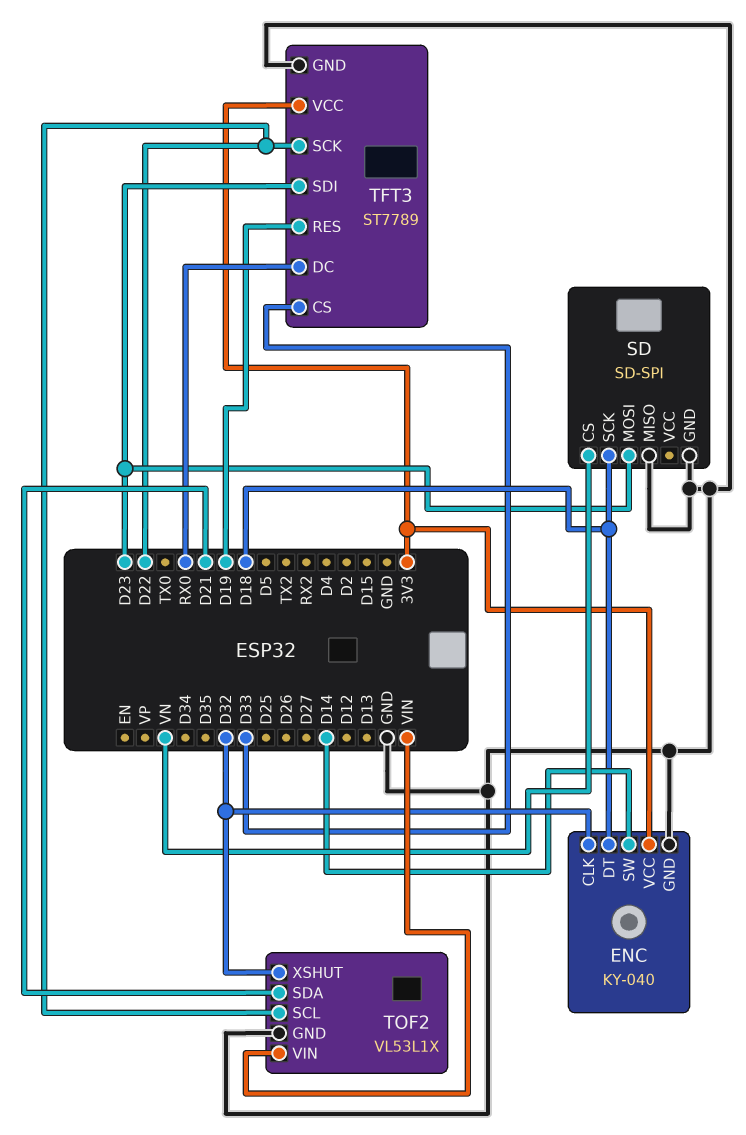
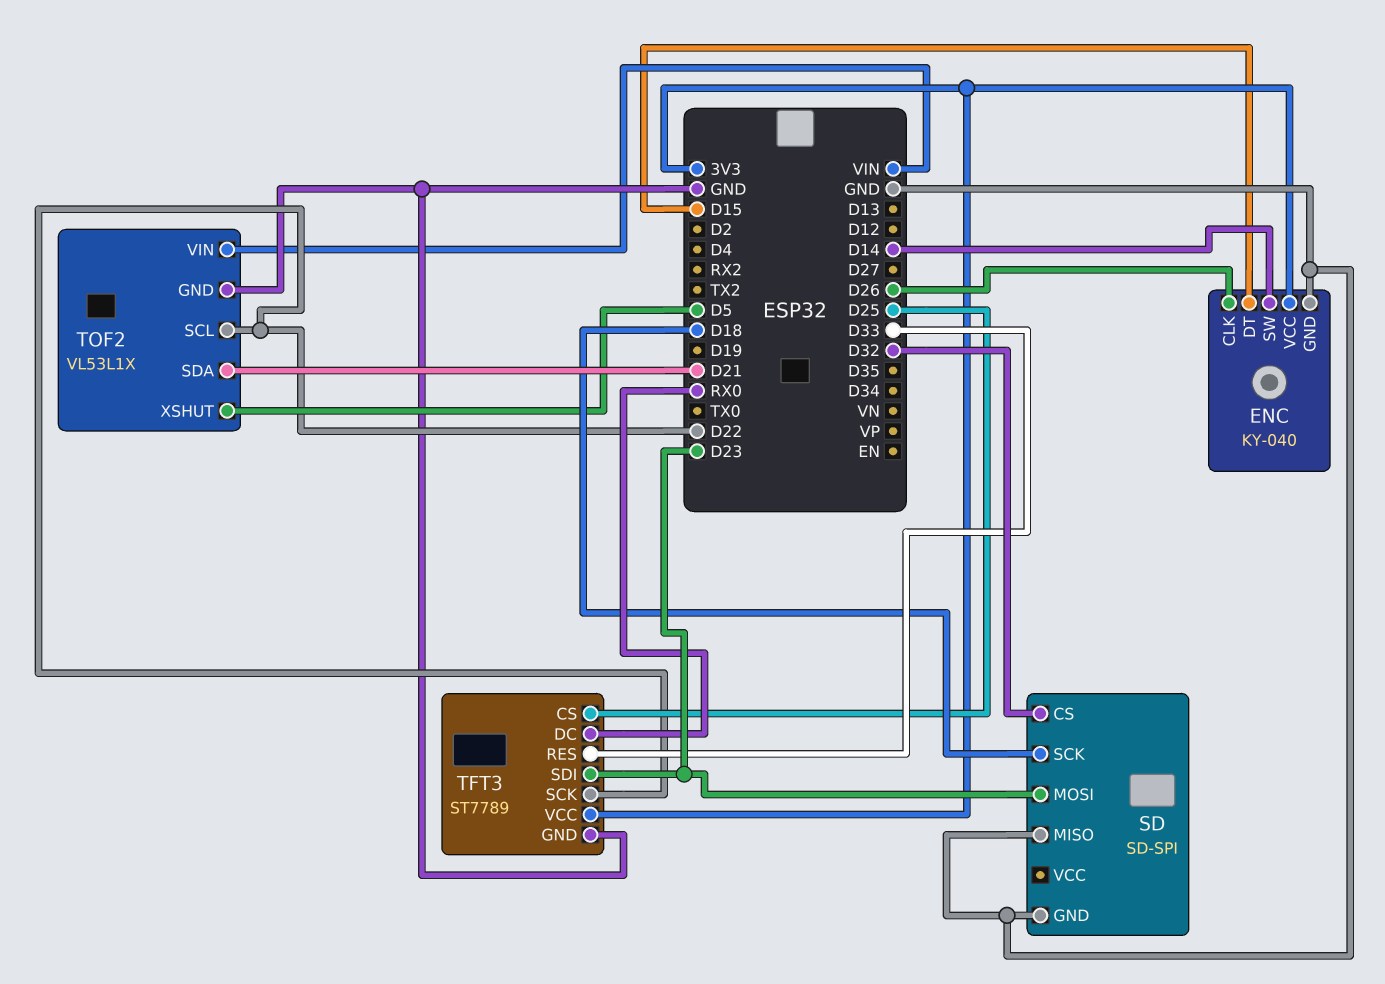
ENC pin CLK: D32 -> D26
ENC pin DT: D18 -> D15
SD pin CS: VN -> D32
TFT3 pin CS: D33 -> D25
TFT3 pin RES: D19 -> D33
TOF2 pin XSHUT: D32 -> D5

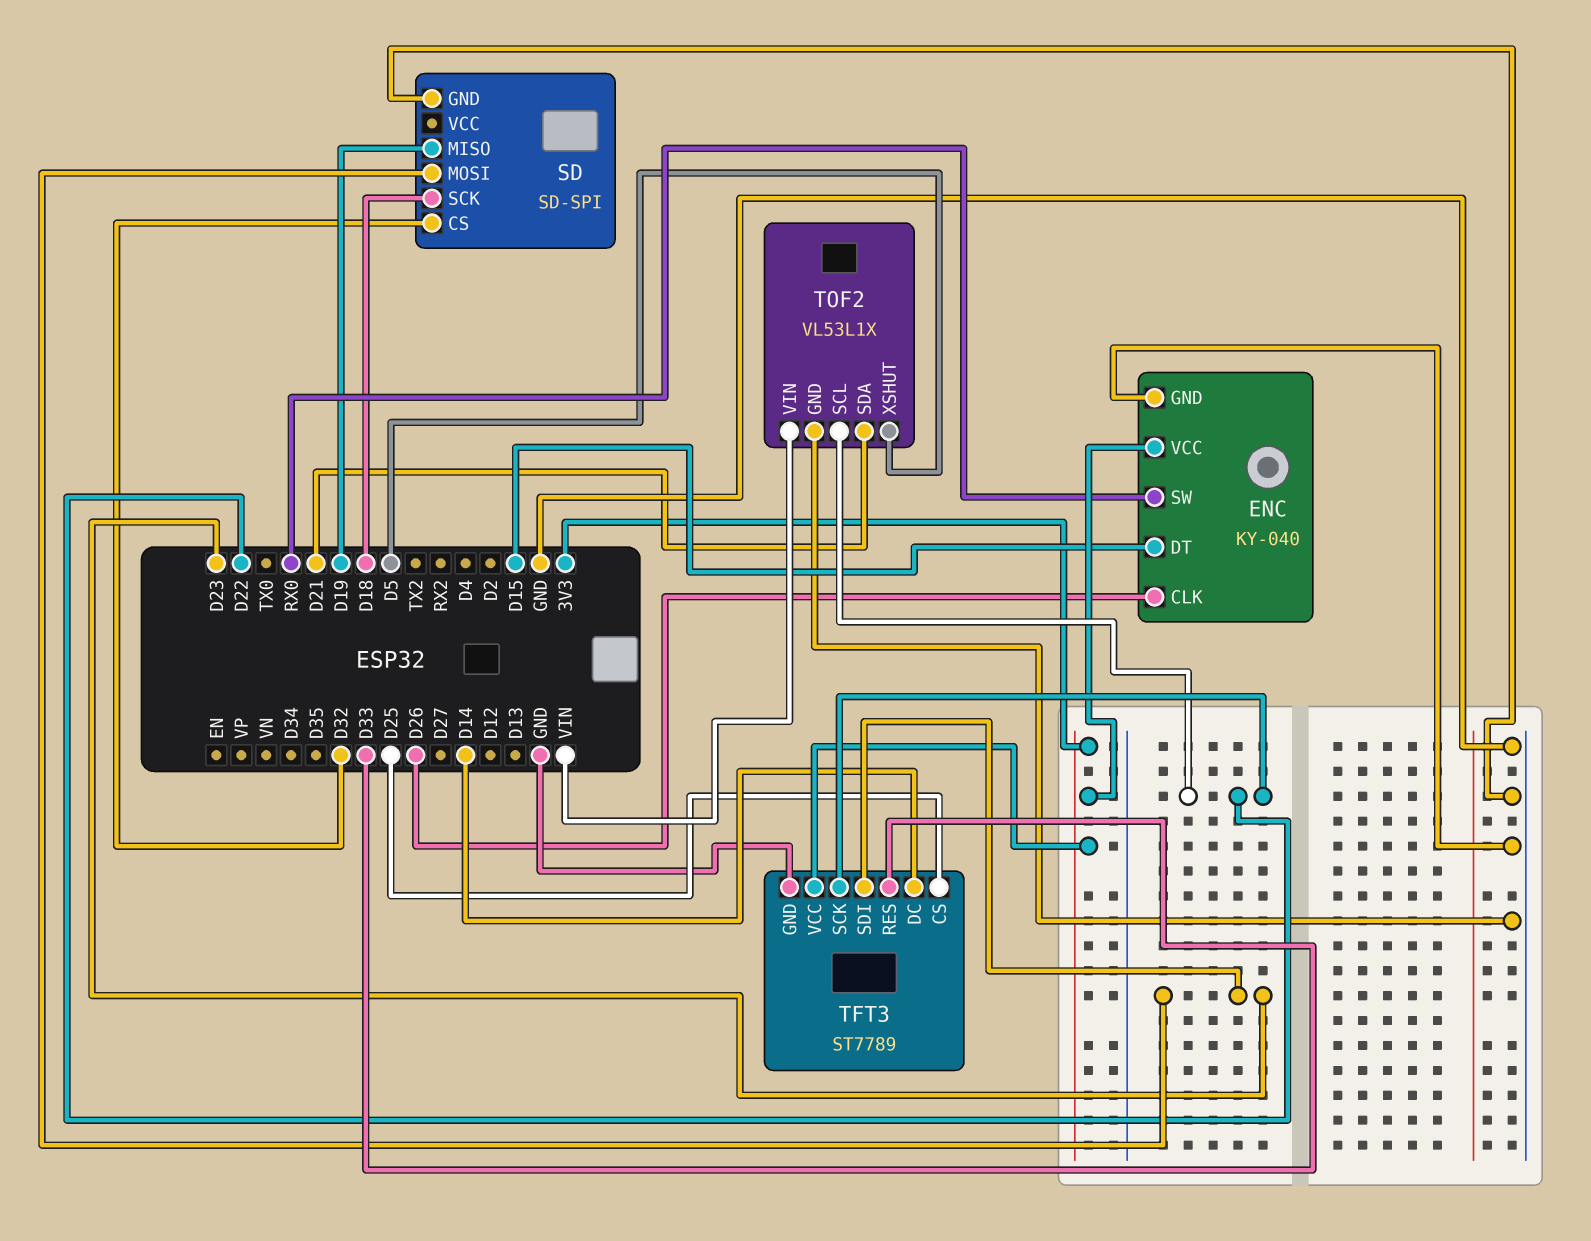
ENC pin SW: D14 -> RX0
SD pin MISO: GND -> D19
TFT3 pin DC: RX0 -> D14

